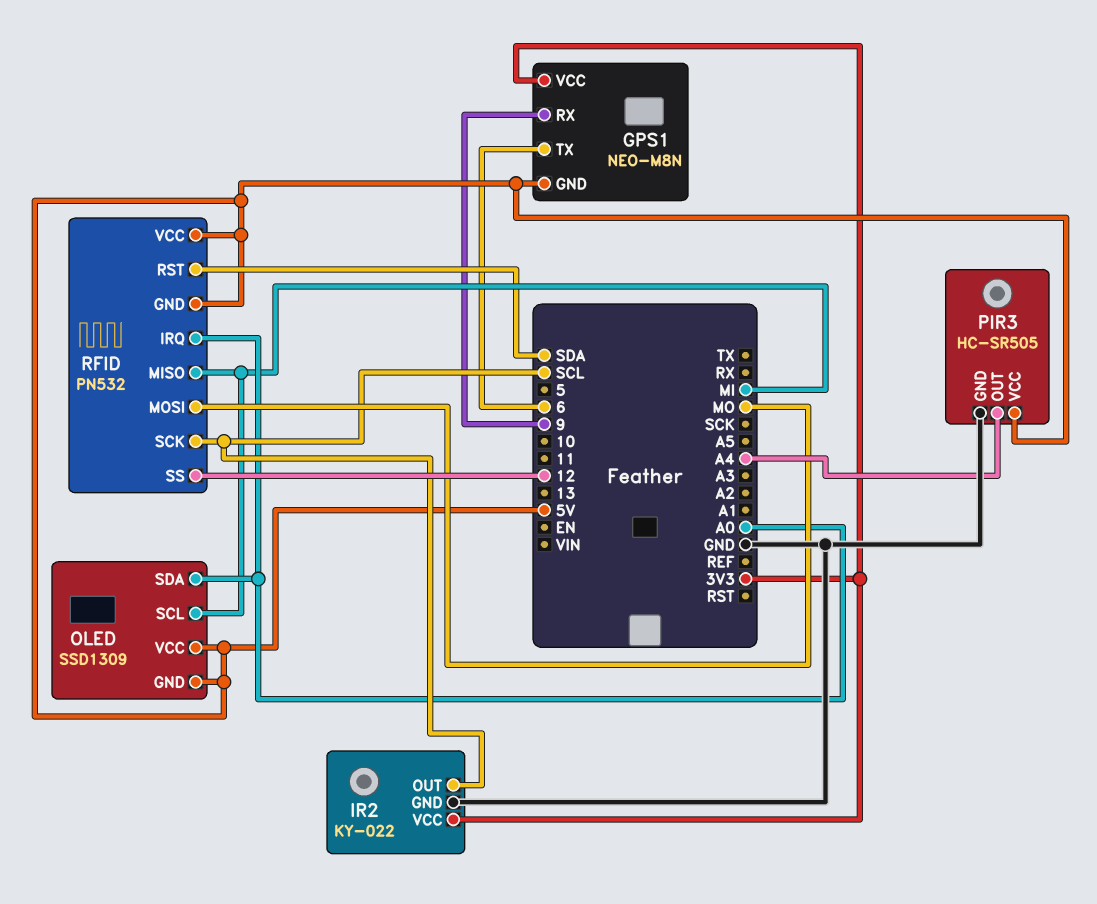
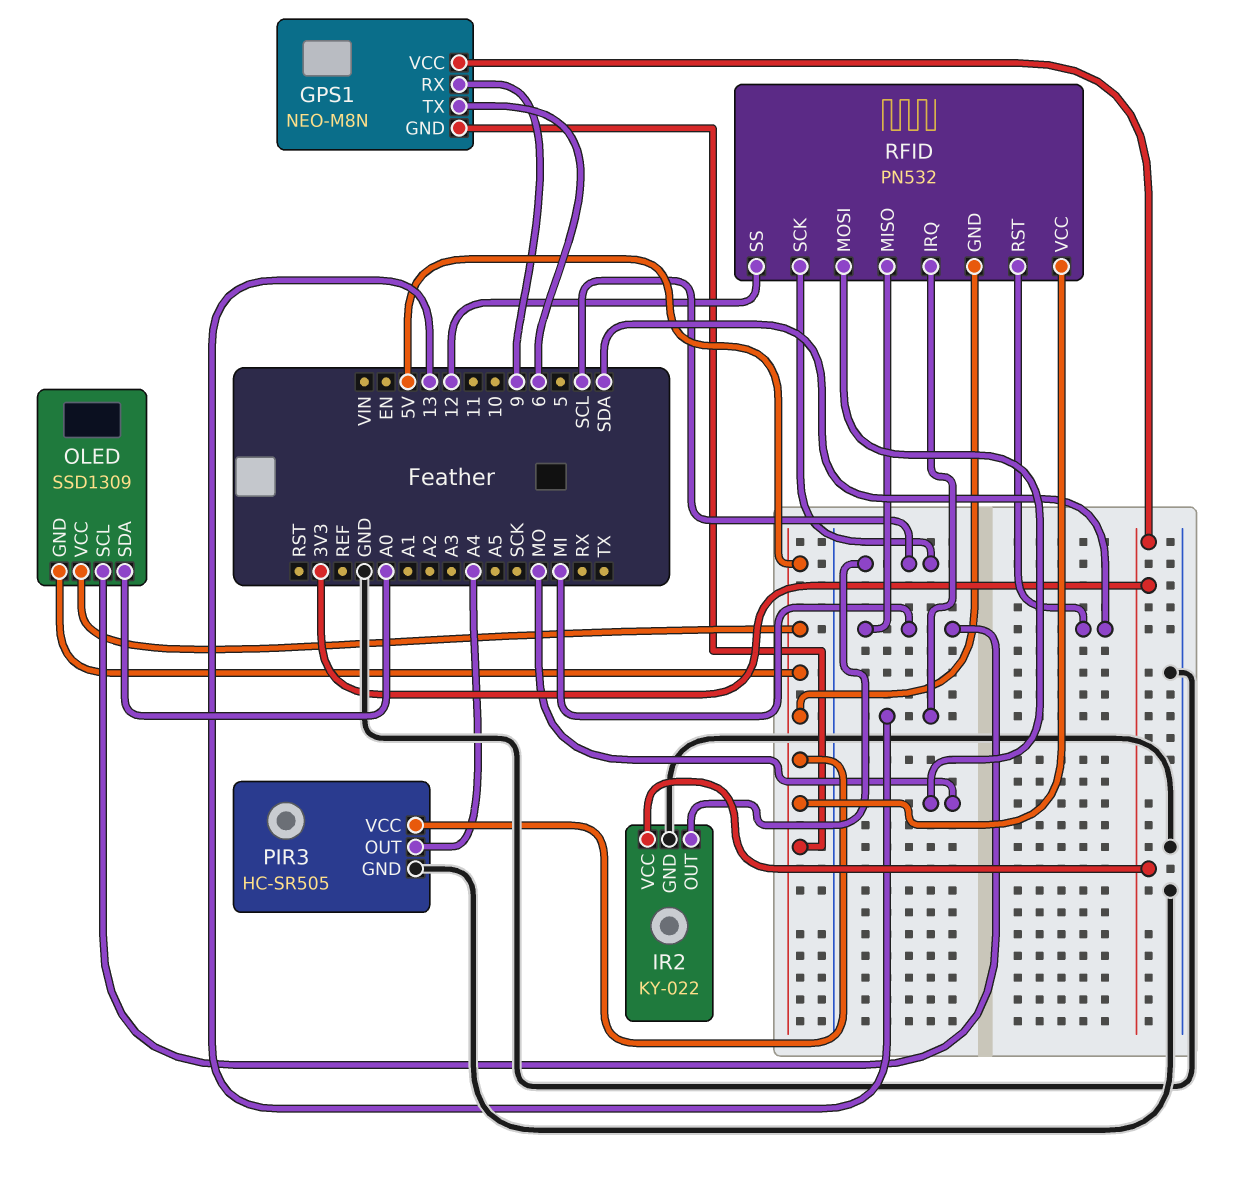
RFID pin IRQ: A0 -> 13

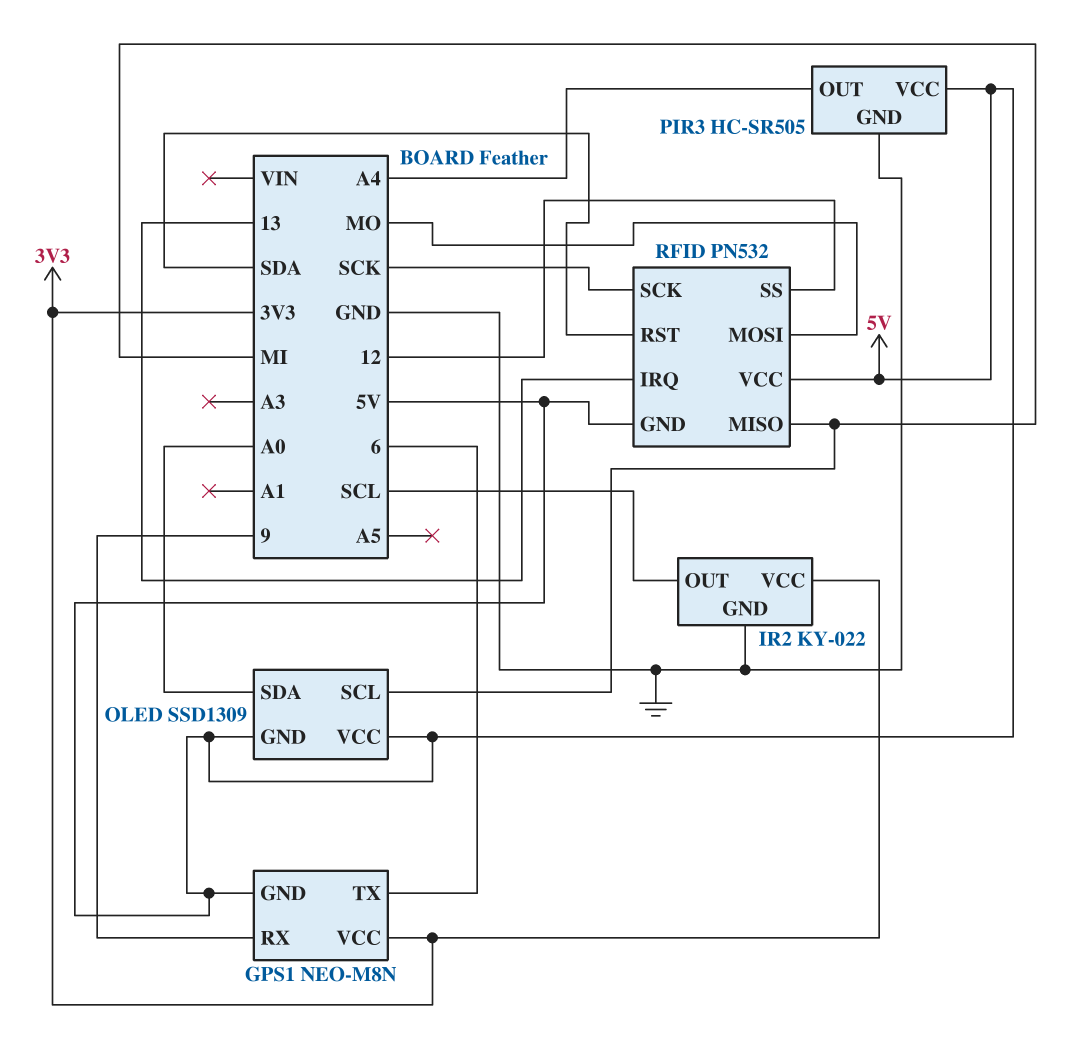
RFID pin SCK: SCL -> SCK

